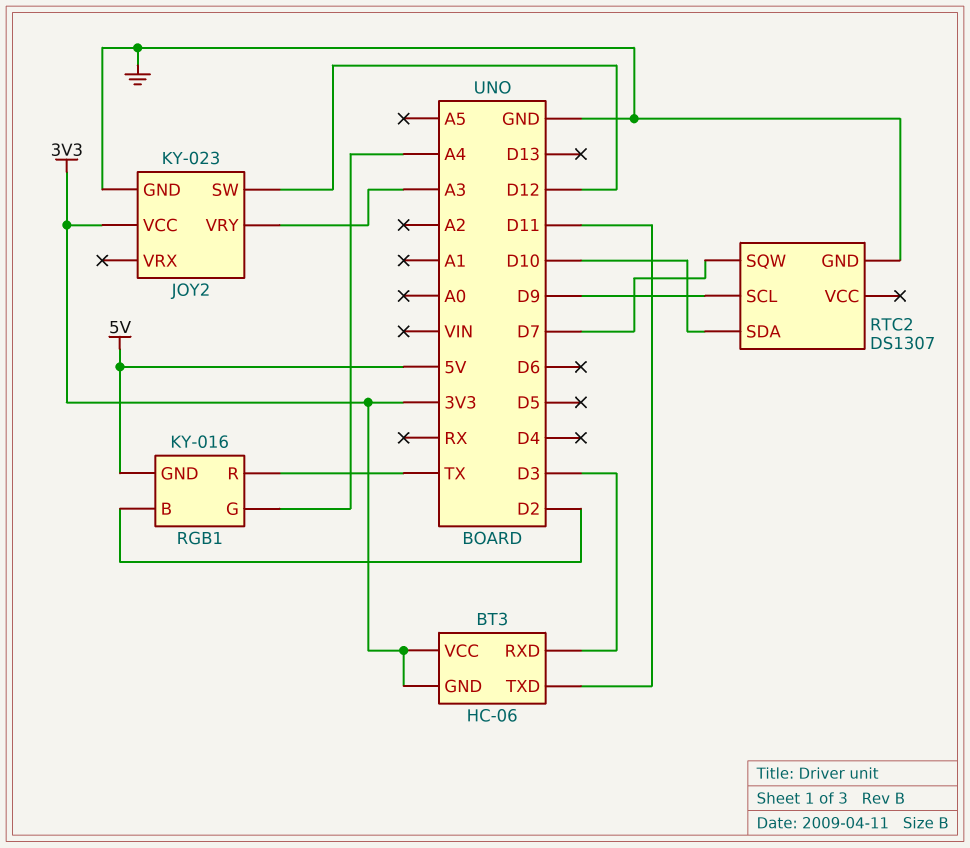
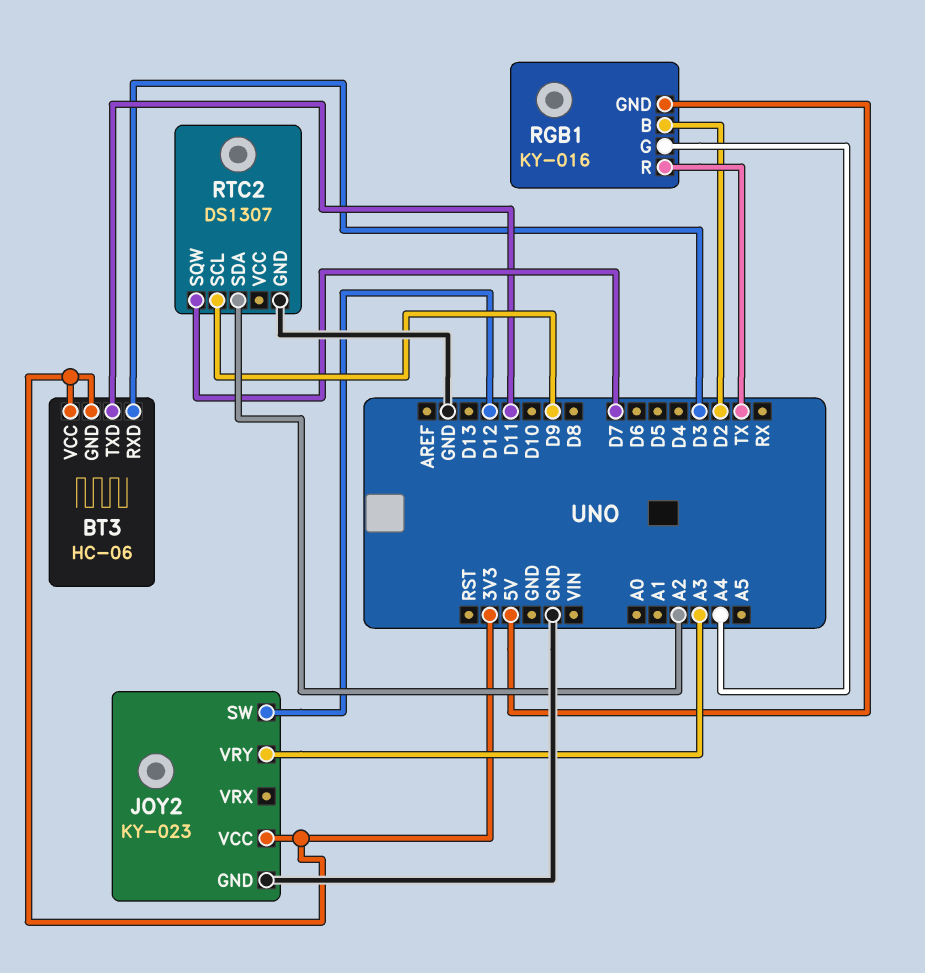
RTC2 pin SDA: D10 -> A2

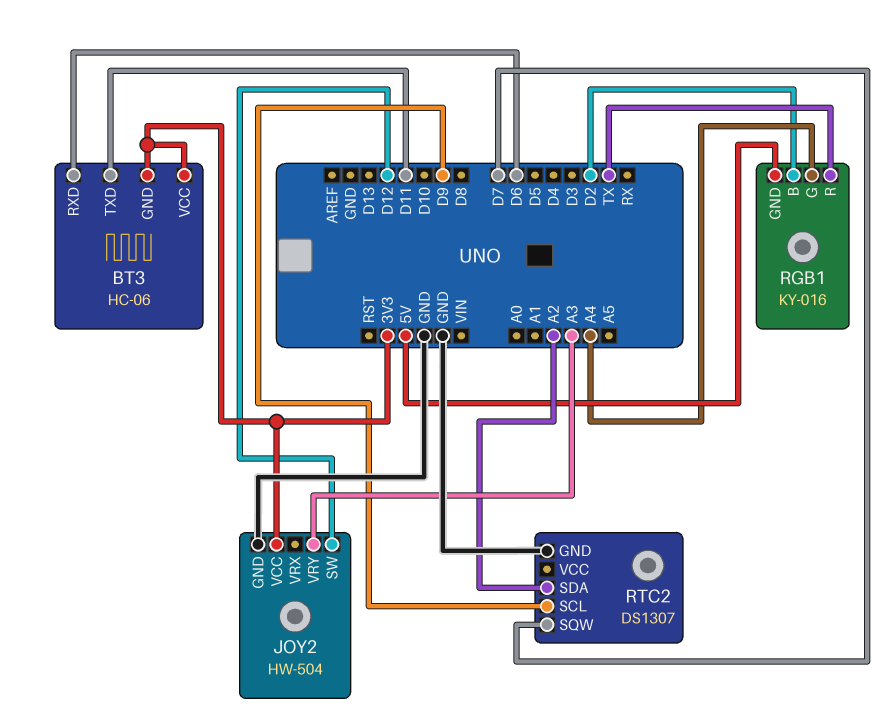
BT3 pin RXD: D3 -> D6
JOY2: KY-023 -> HW-504

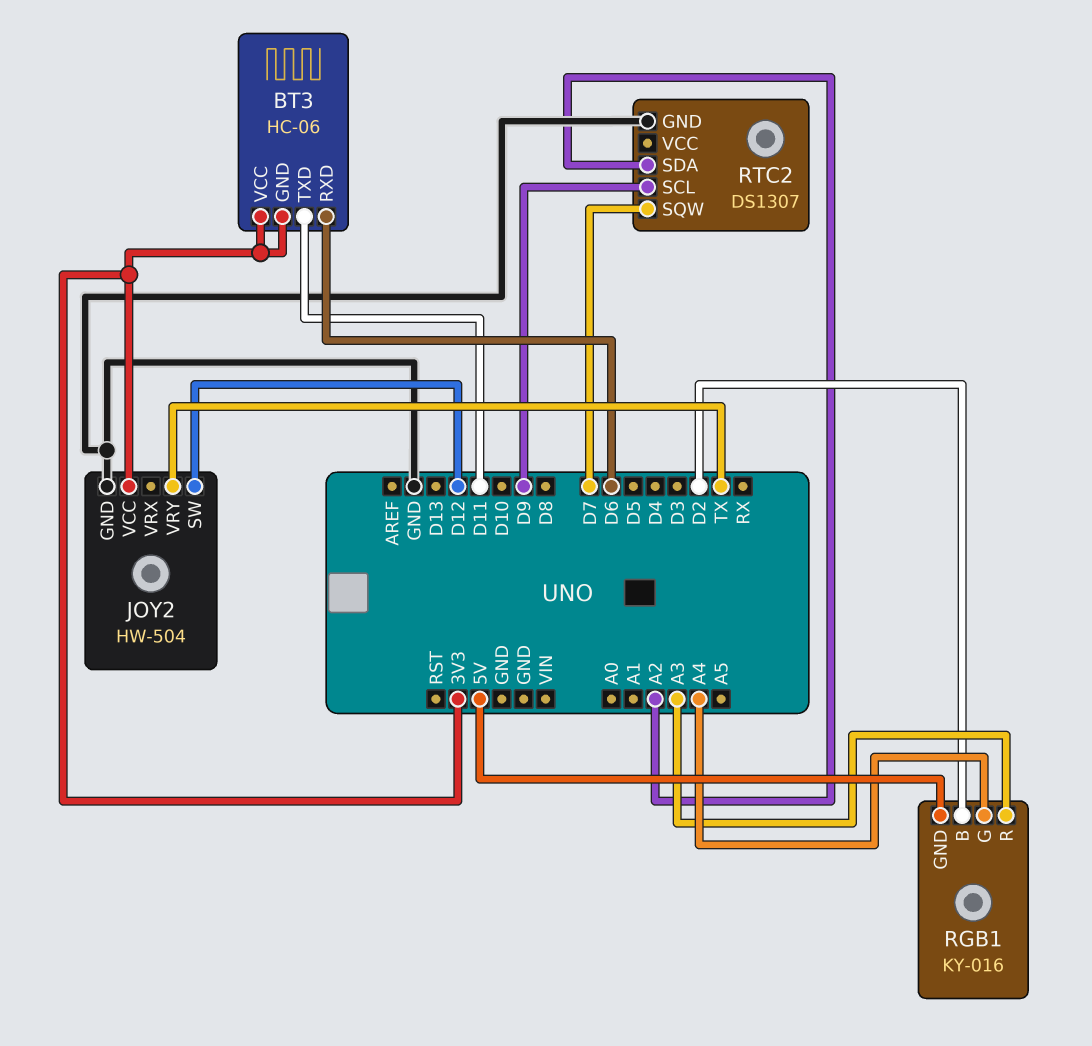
JOY2 pin VRY: A3 -> TX
RGB1 pin R: TX -> A3

